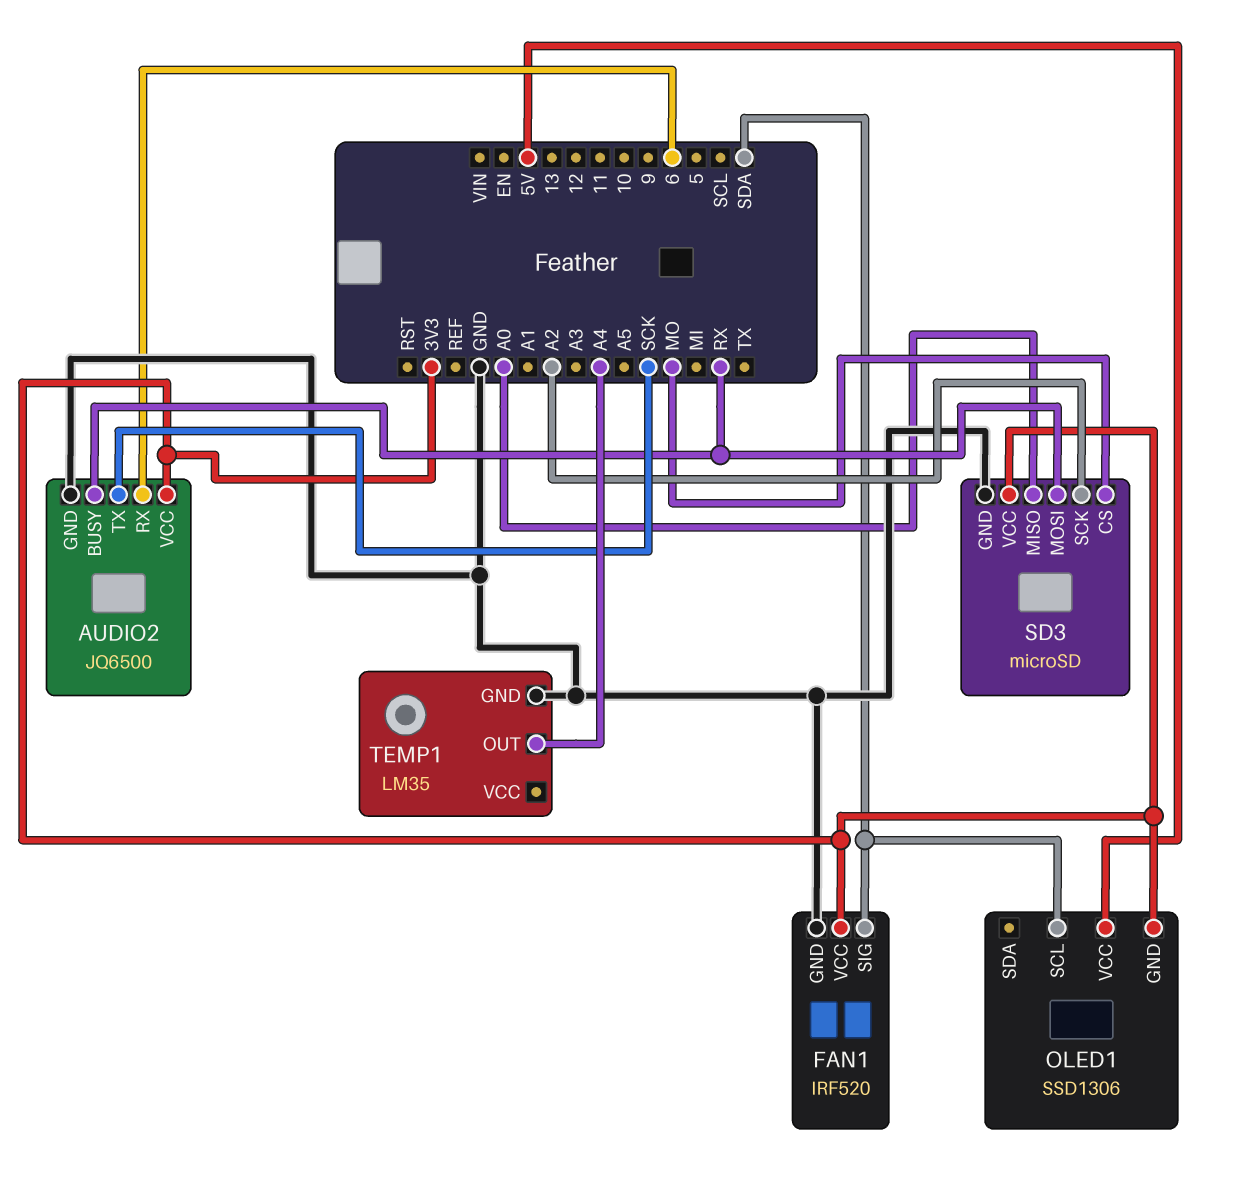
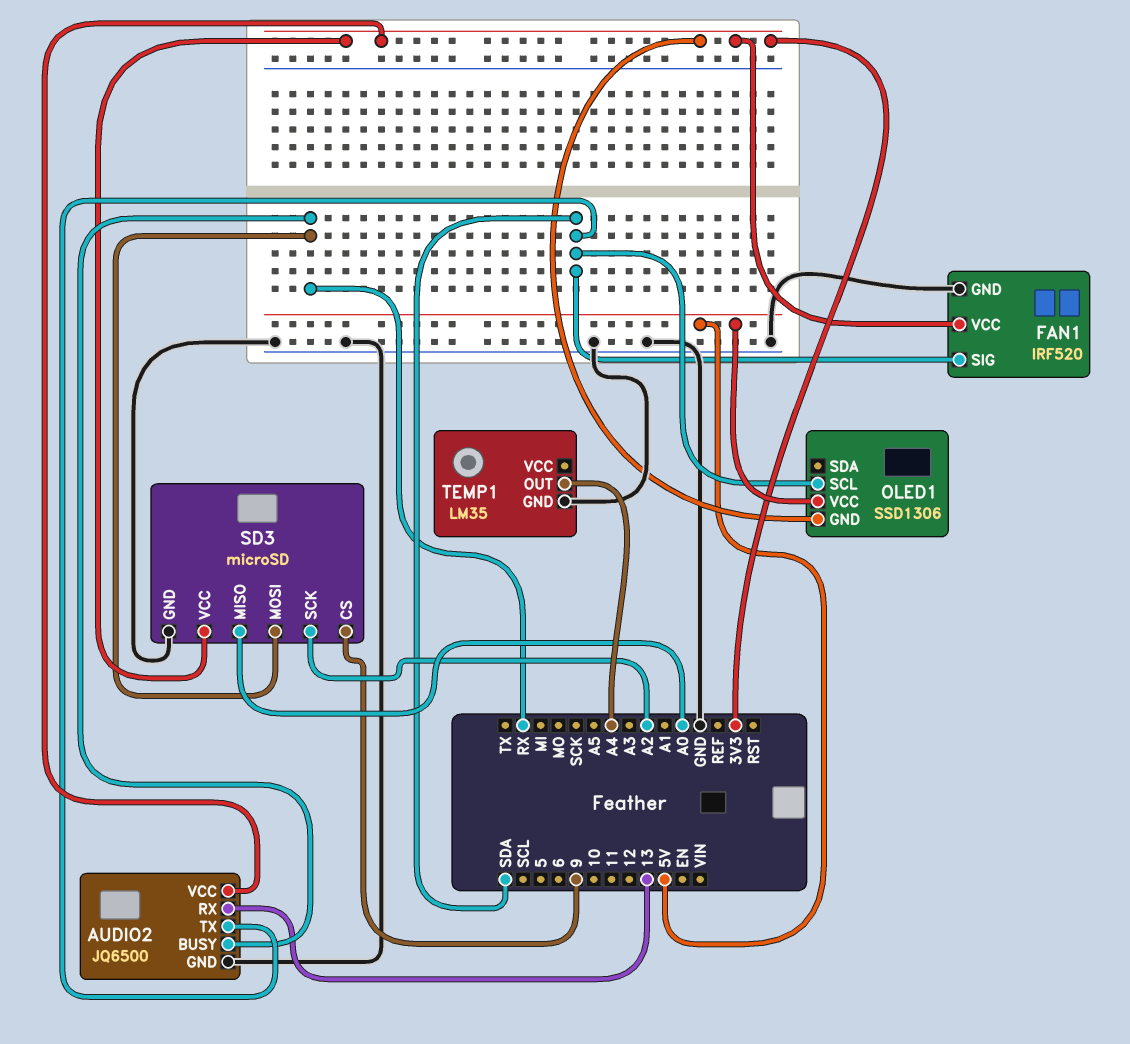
AUDIO2 pin RX: 6 -> 13
AUDIO2 pin TX: SCK -> SDA
SD3 pin CS: MO -> 9

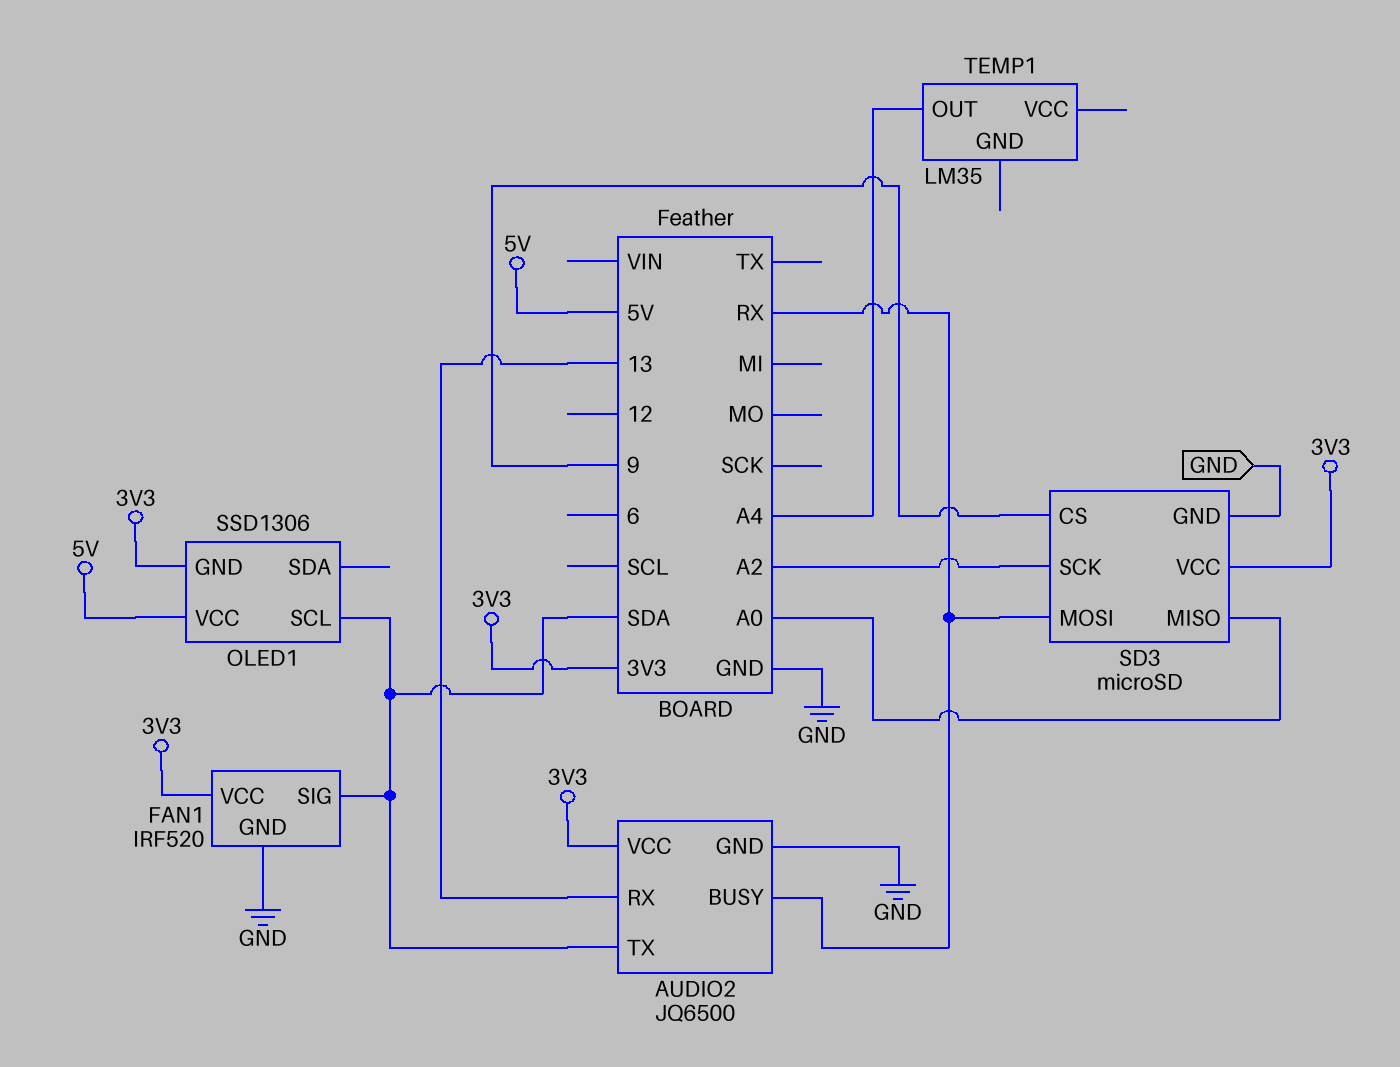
TEMP1 pin GND: GND -> none

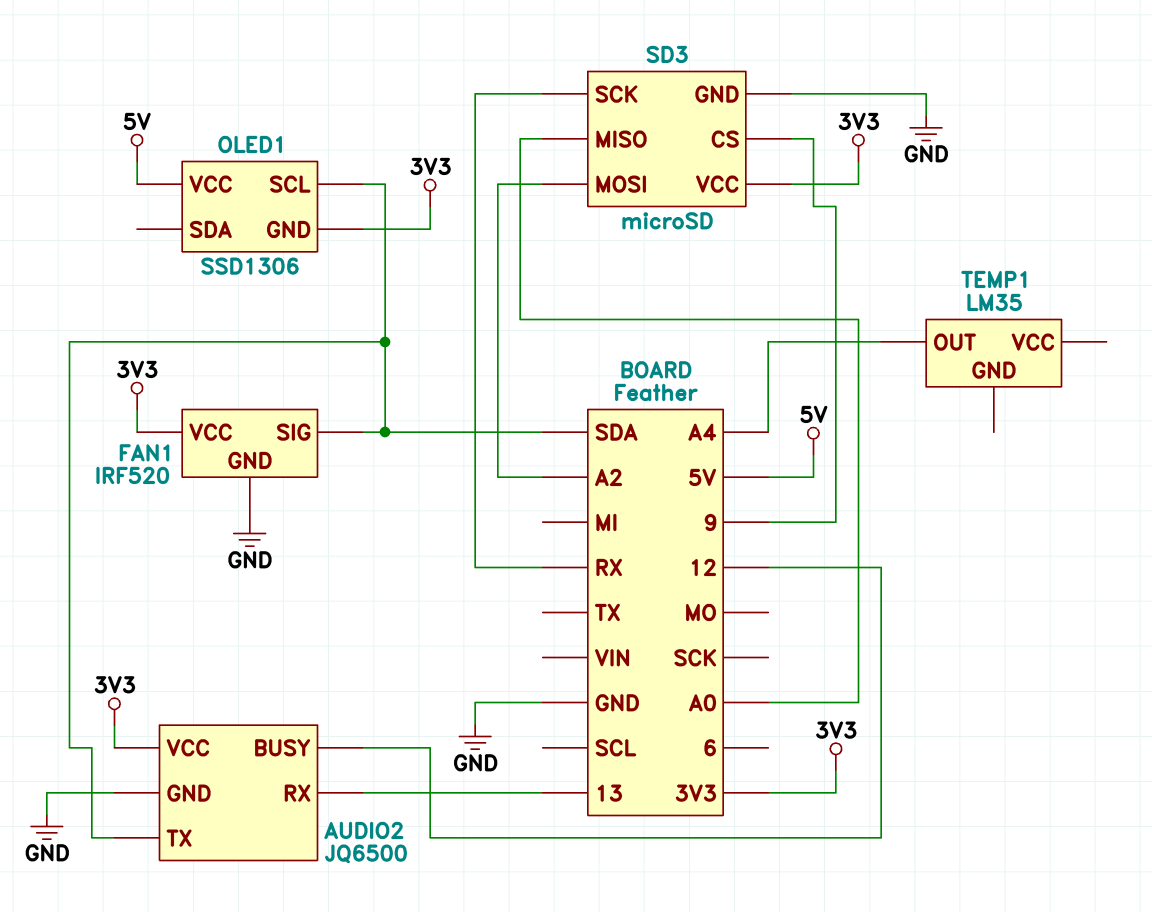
AUDIO2 pin BUSY: RX -> 12
SD3 pin MOSI: RX -> A2
SD3 pin SCK: A2 -> RX

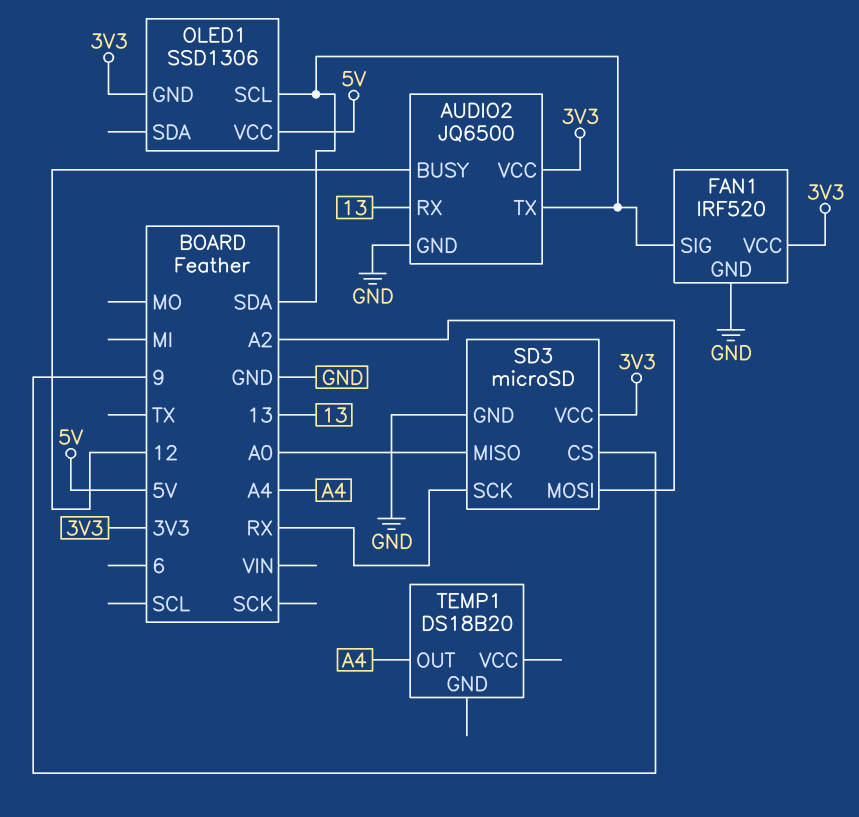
TEMP1: LM35 -> DS18B20

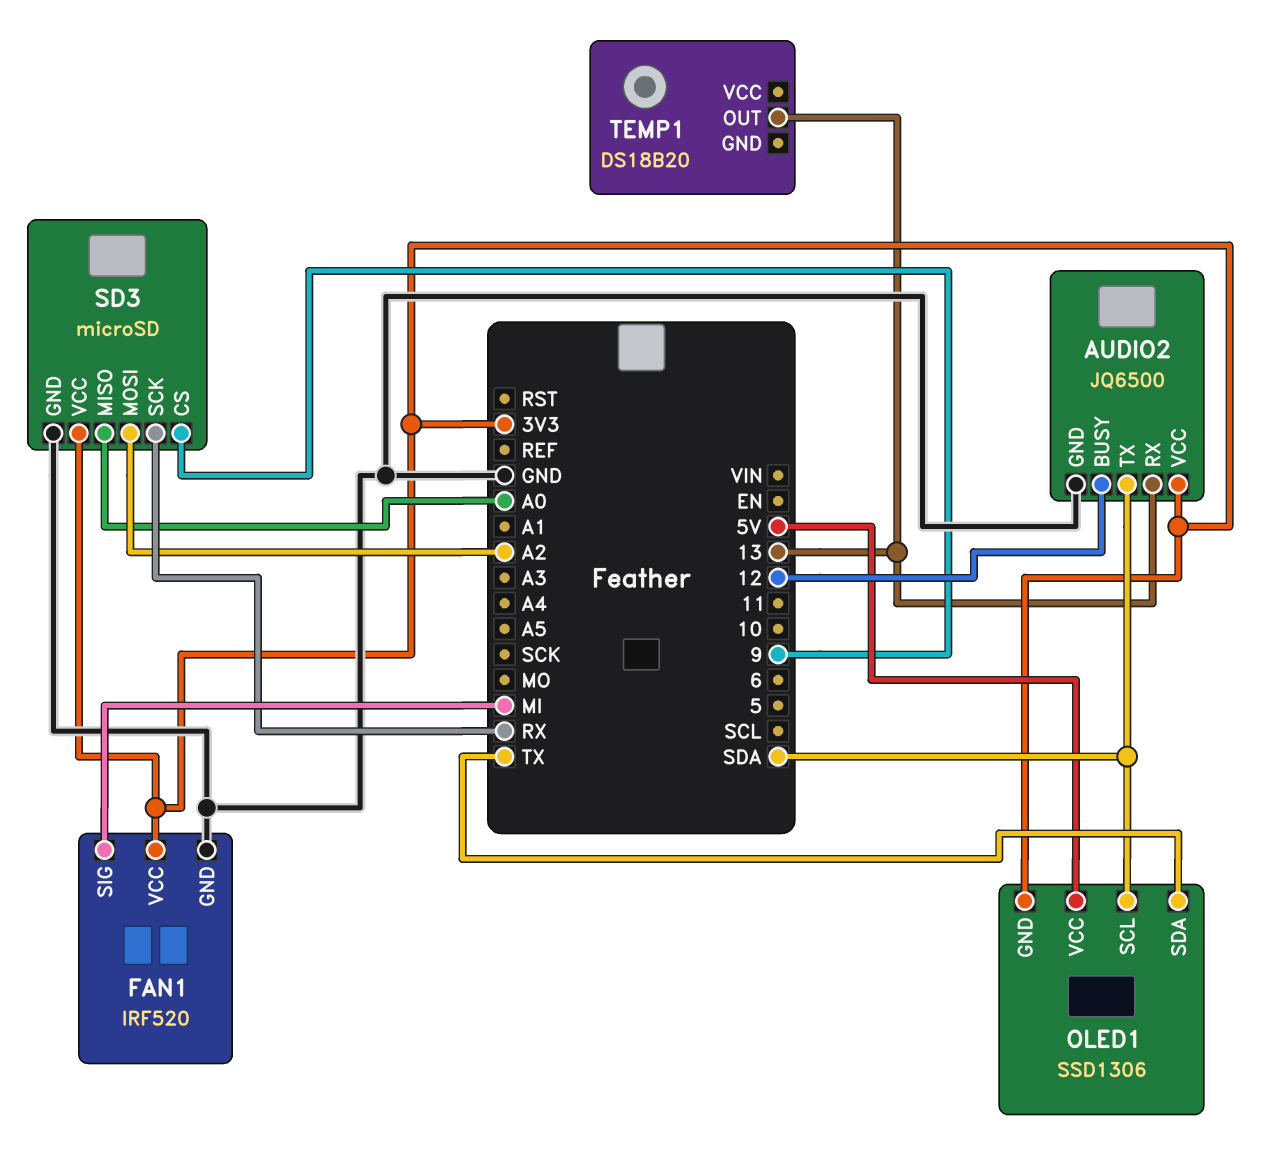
FAN1 pin SIG: SDA -> MI
OLED1 pin SDA: none -> TX
TEMP1 pin OUT: A4 -> 13

